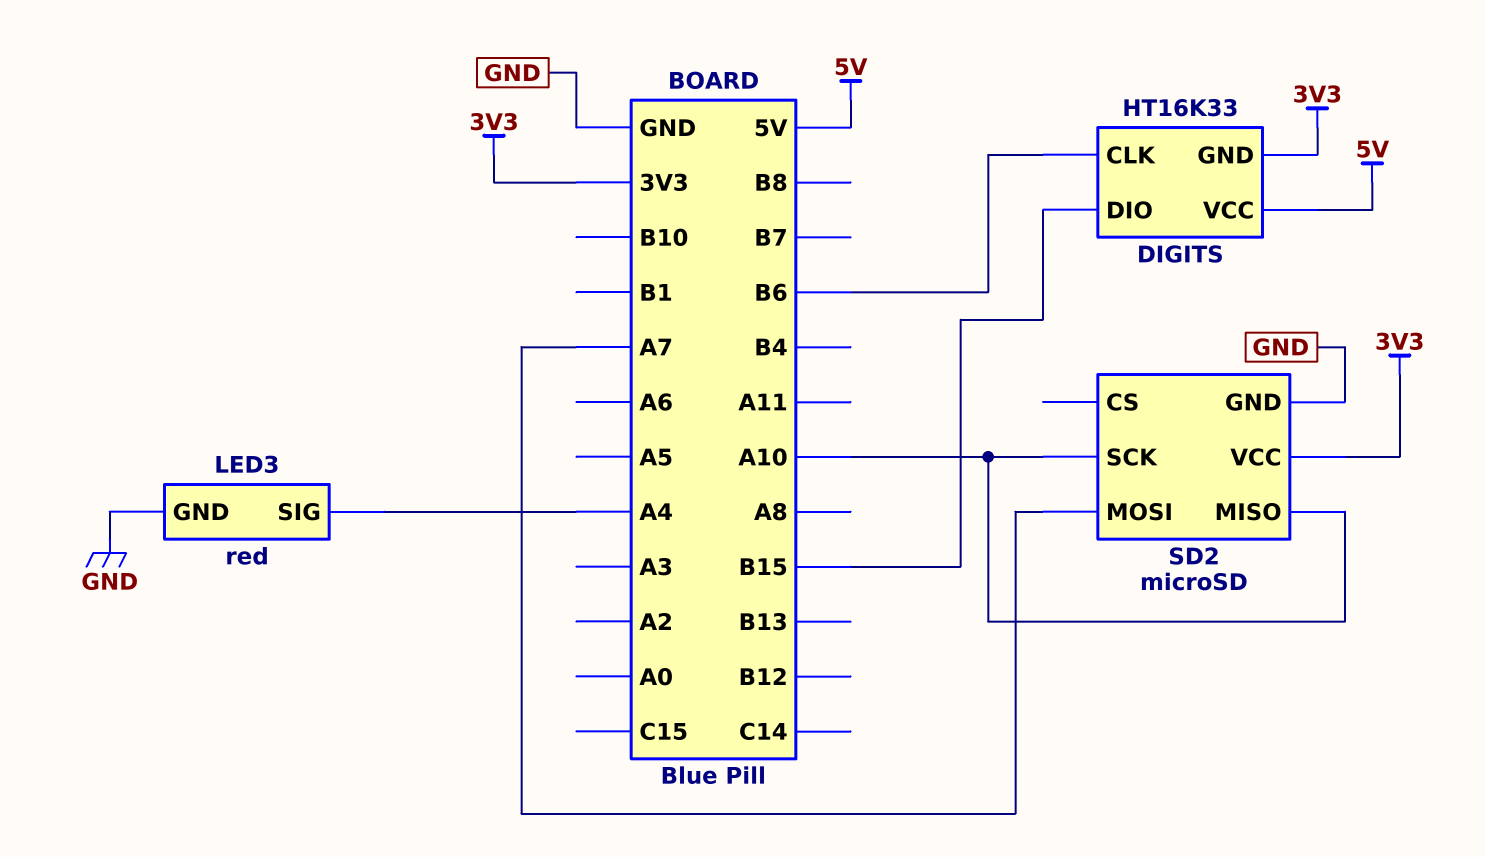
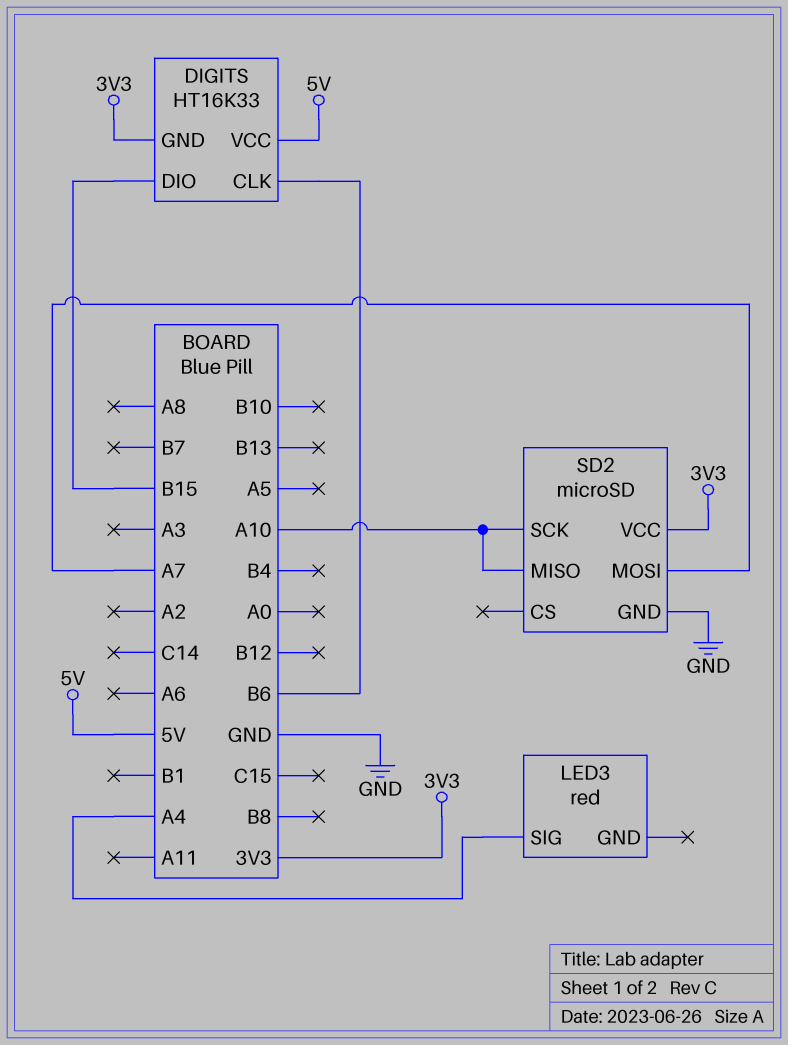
LED3 pin GND: GND -> none

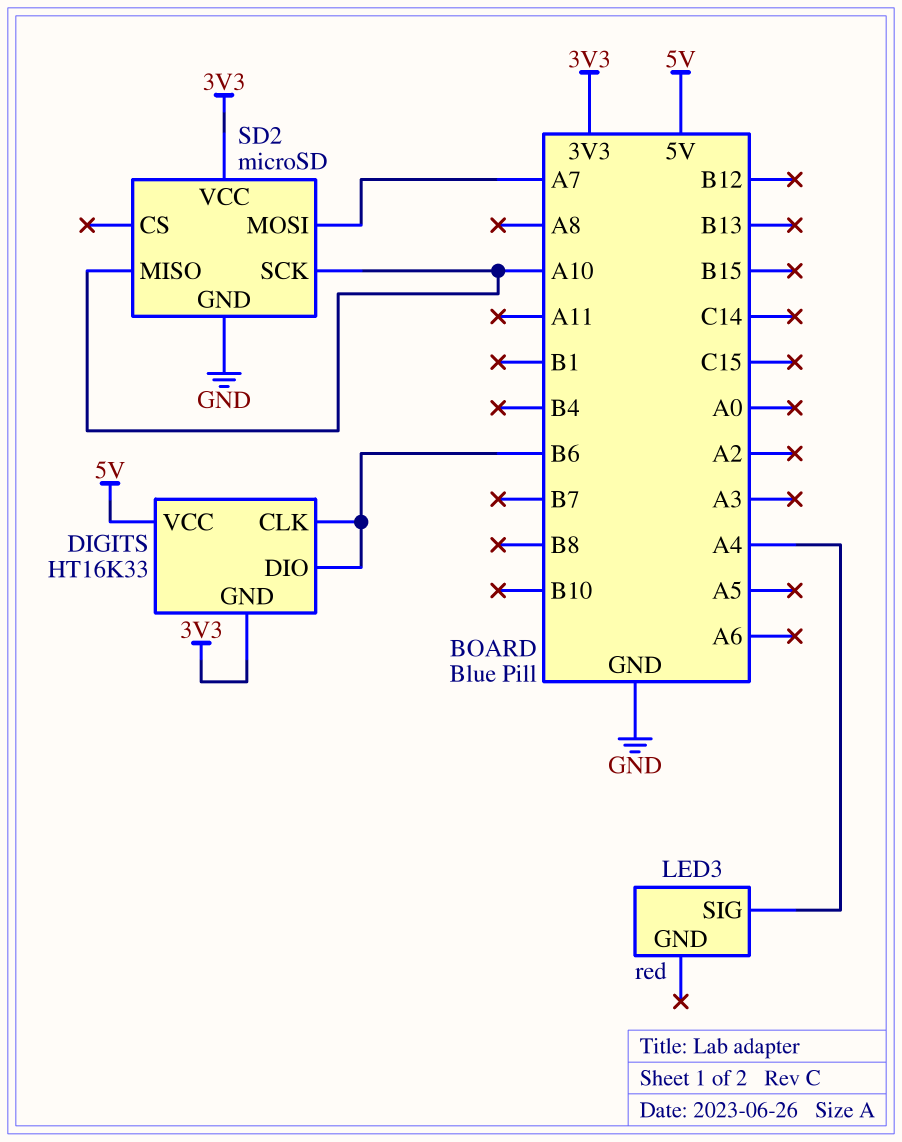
DIGITS pin DIO: B15 -> B6

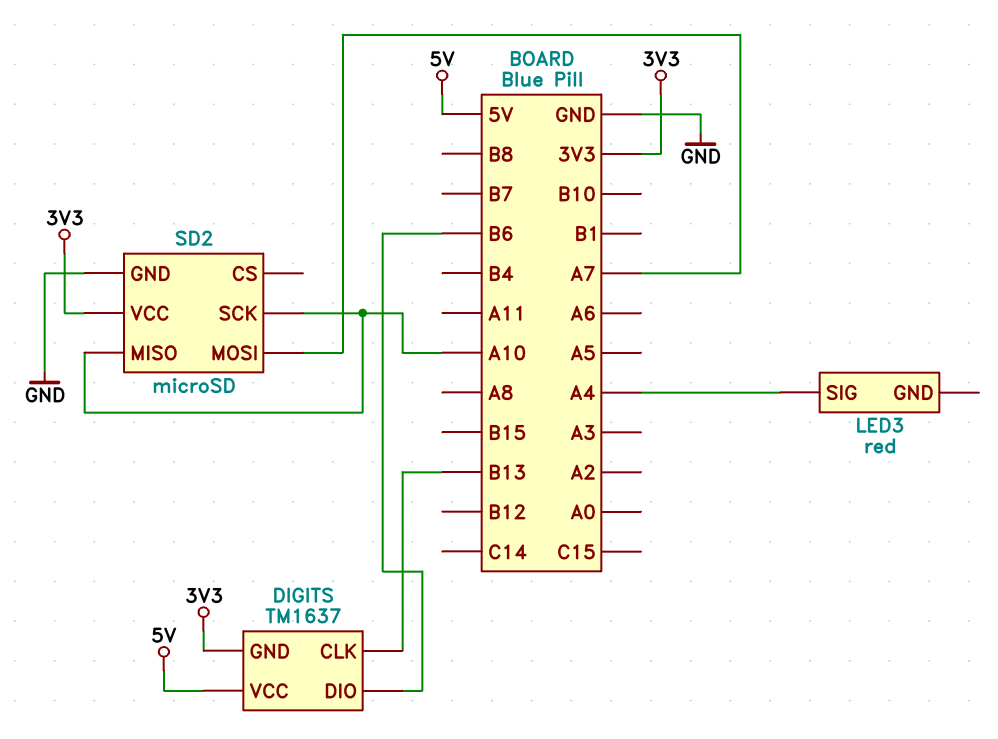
DIGITS: HT16K33 -> TM1637
DIGITS pin CLK: B6 -> B13

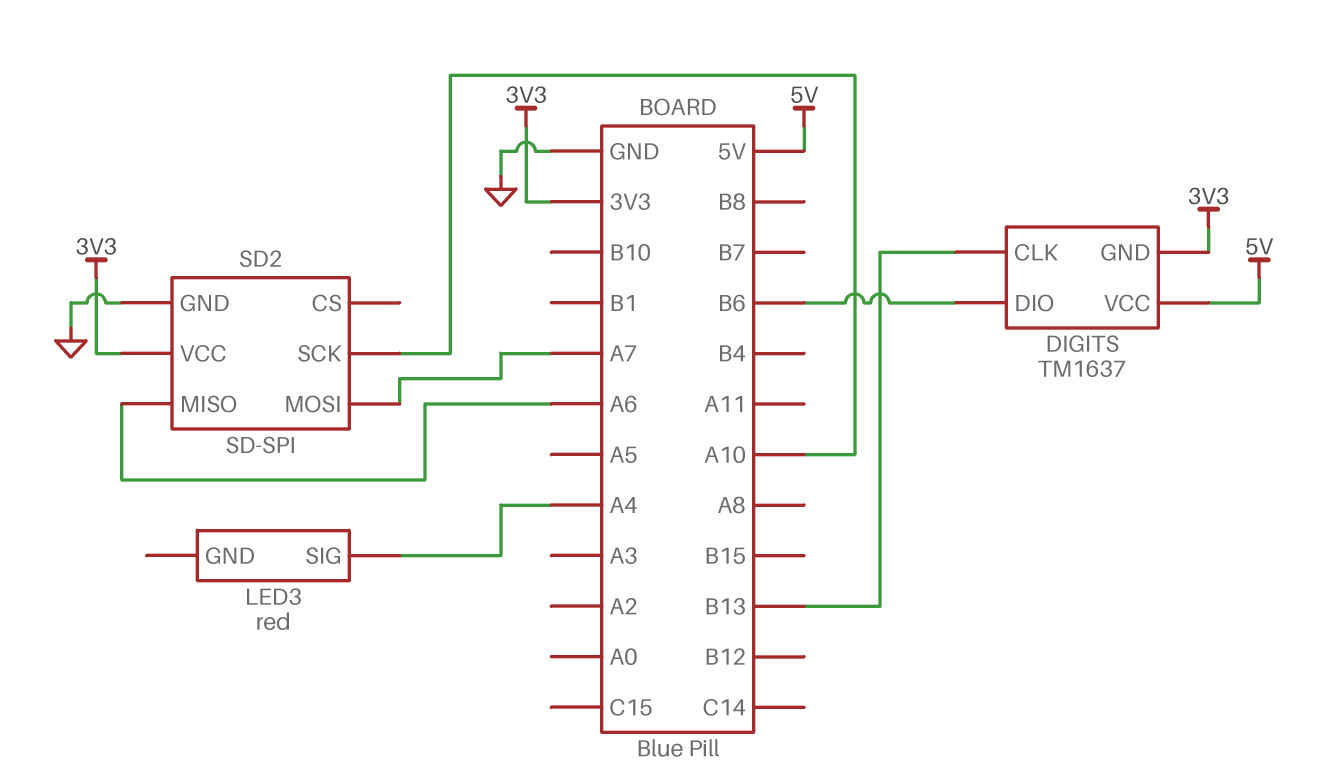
SD2: microSD -> SD-SPI
SD2 pin MISO: A10 -> A6

